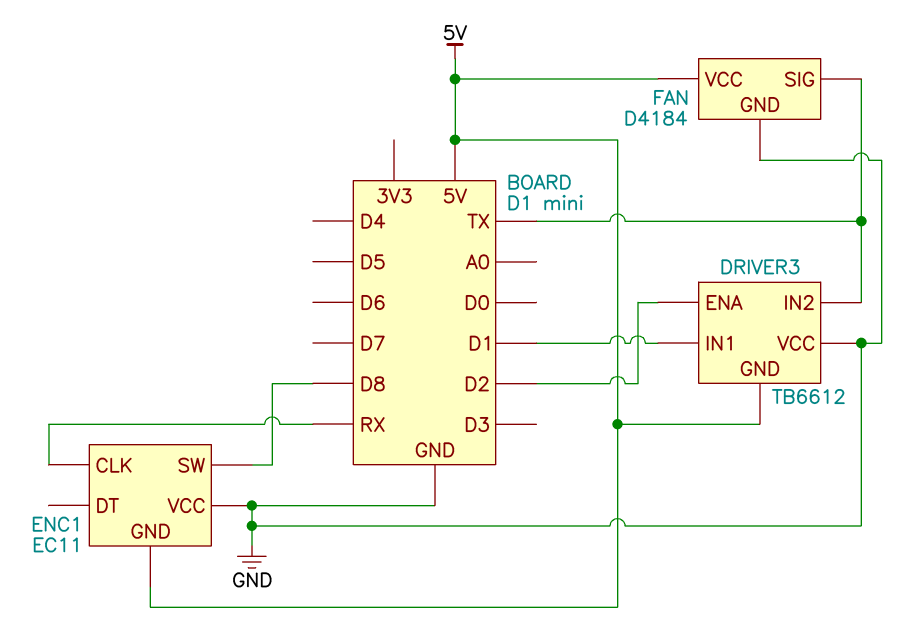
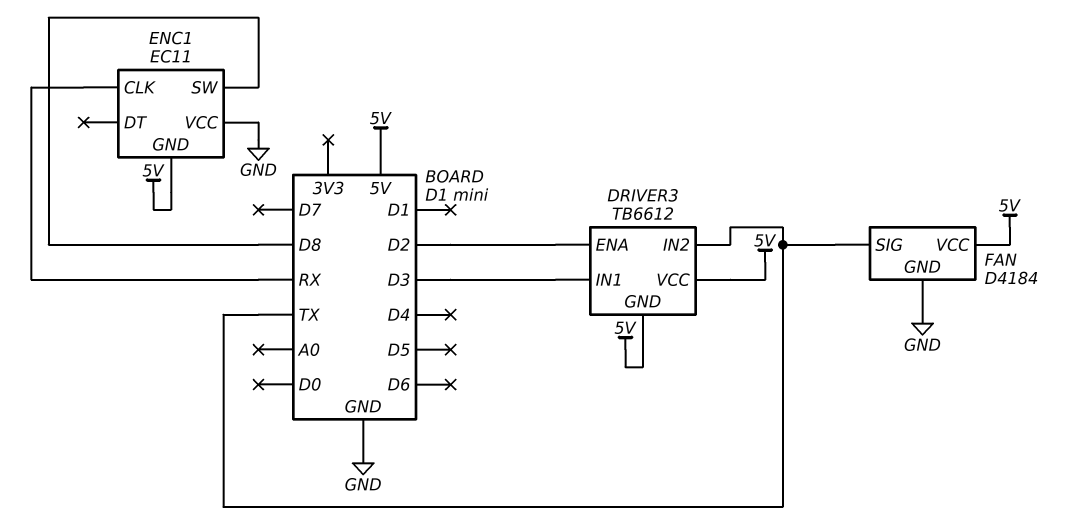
DRIVER3 pin IN1: D1 -> D3
DRIVER3 pin VCC: GND -> 5V

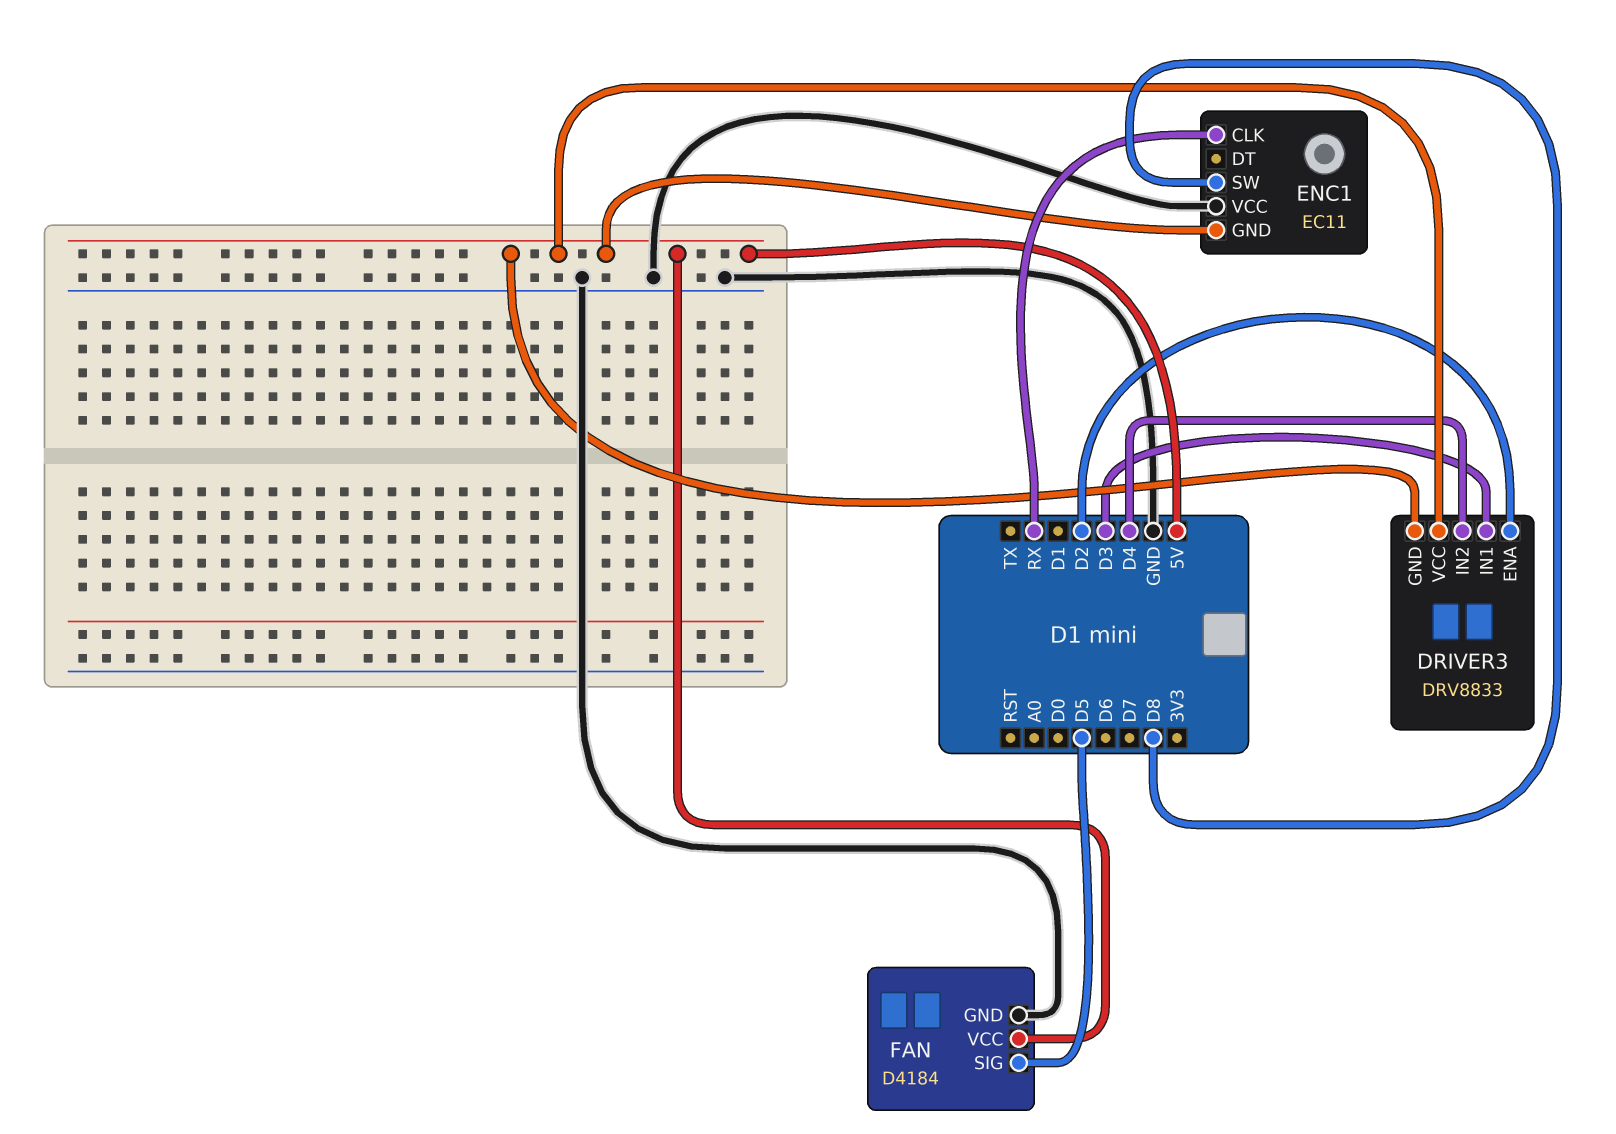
DRIVER3: TB6612 -> DRV8833
DRIVER3 pin IN2: TX -> D4
FAN pin SIG: TX -> D5

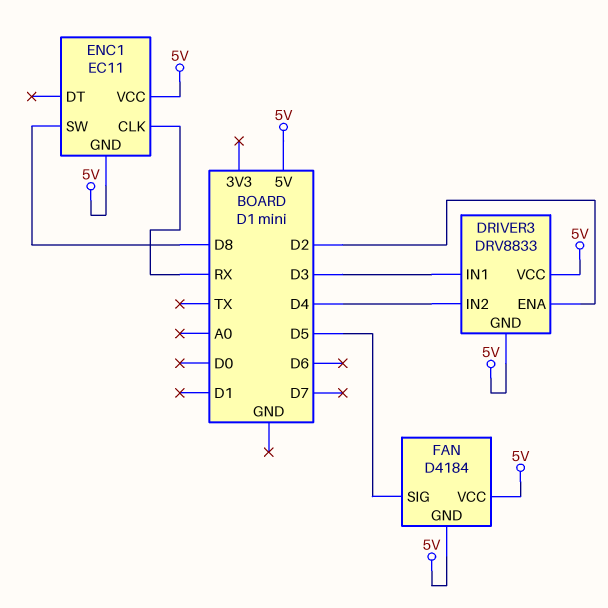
ENC1 pin VCC: GND -> 5V
FAN pin GND: GND -> 5V

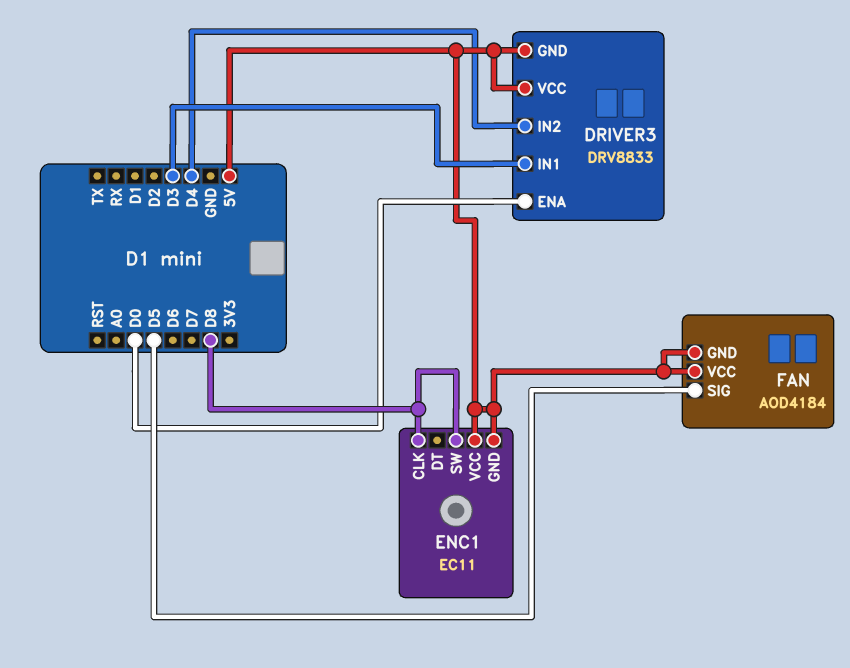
DRIVER3 pin ENA: D2 -> D0
ENC1 pin CLK: RX -> D8
FAN: D4184 -> AOD4184

